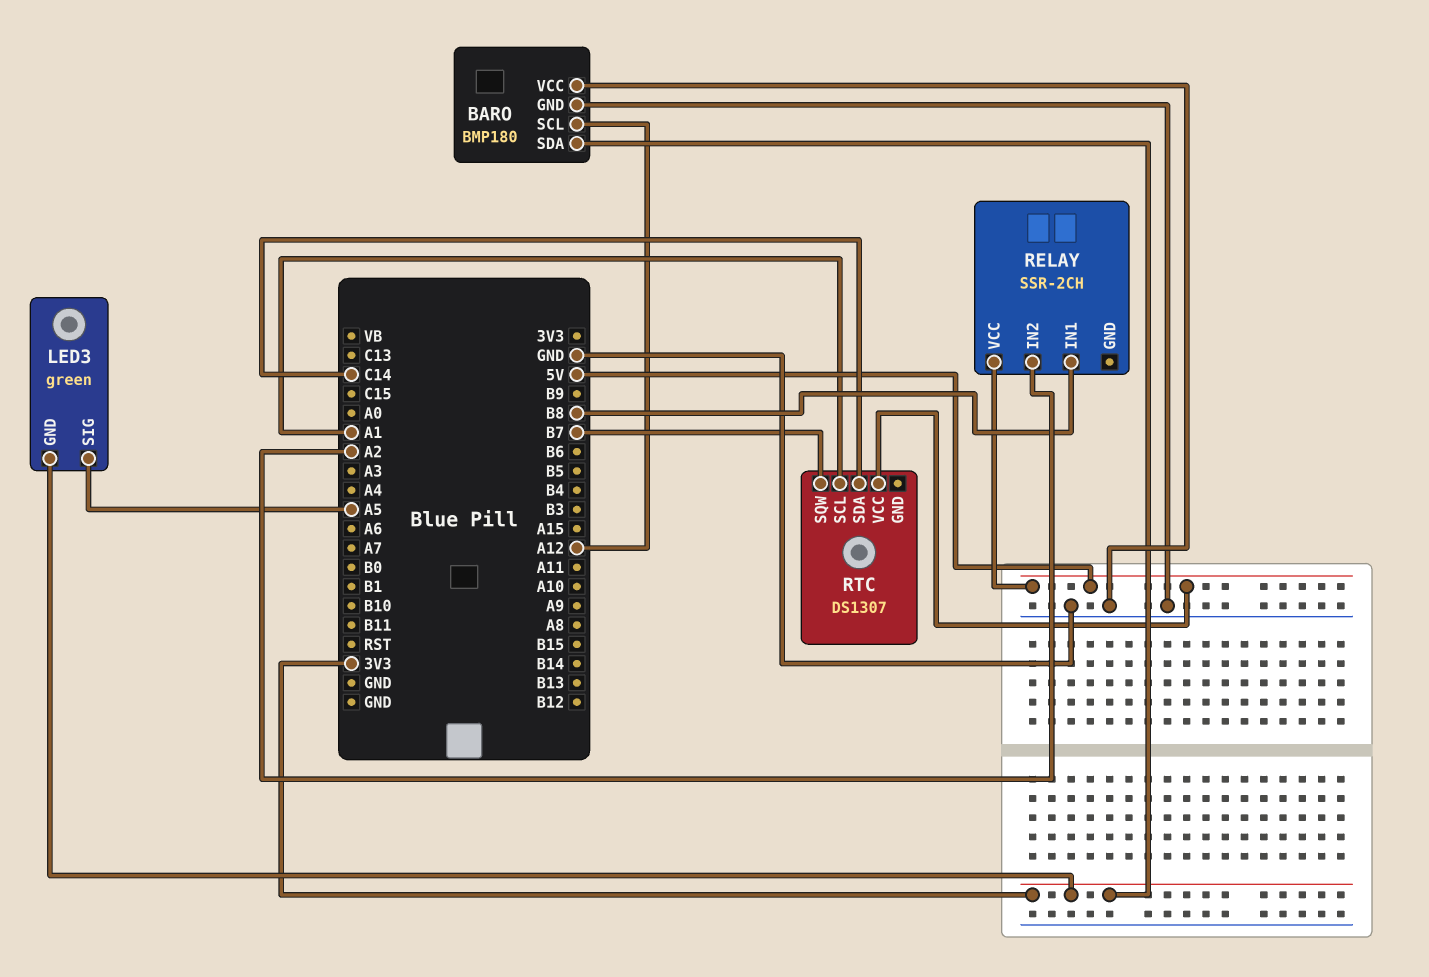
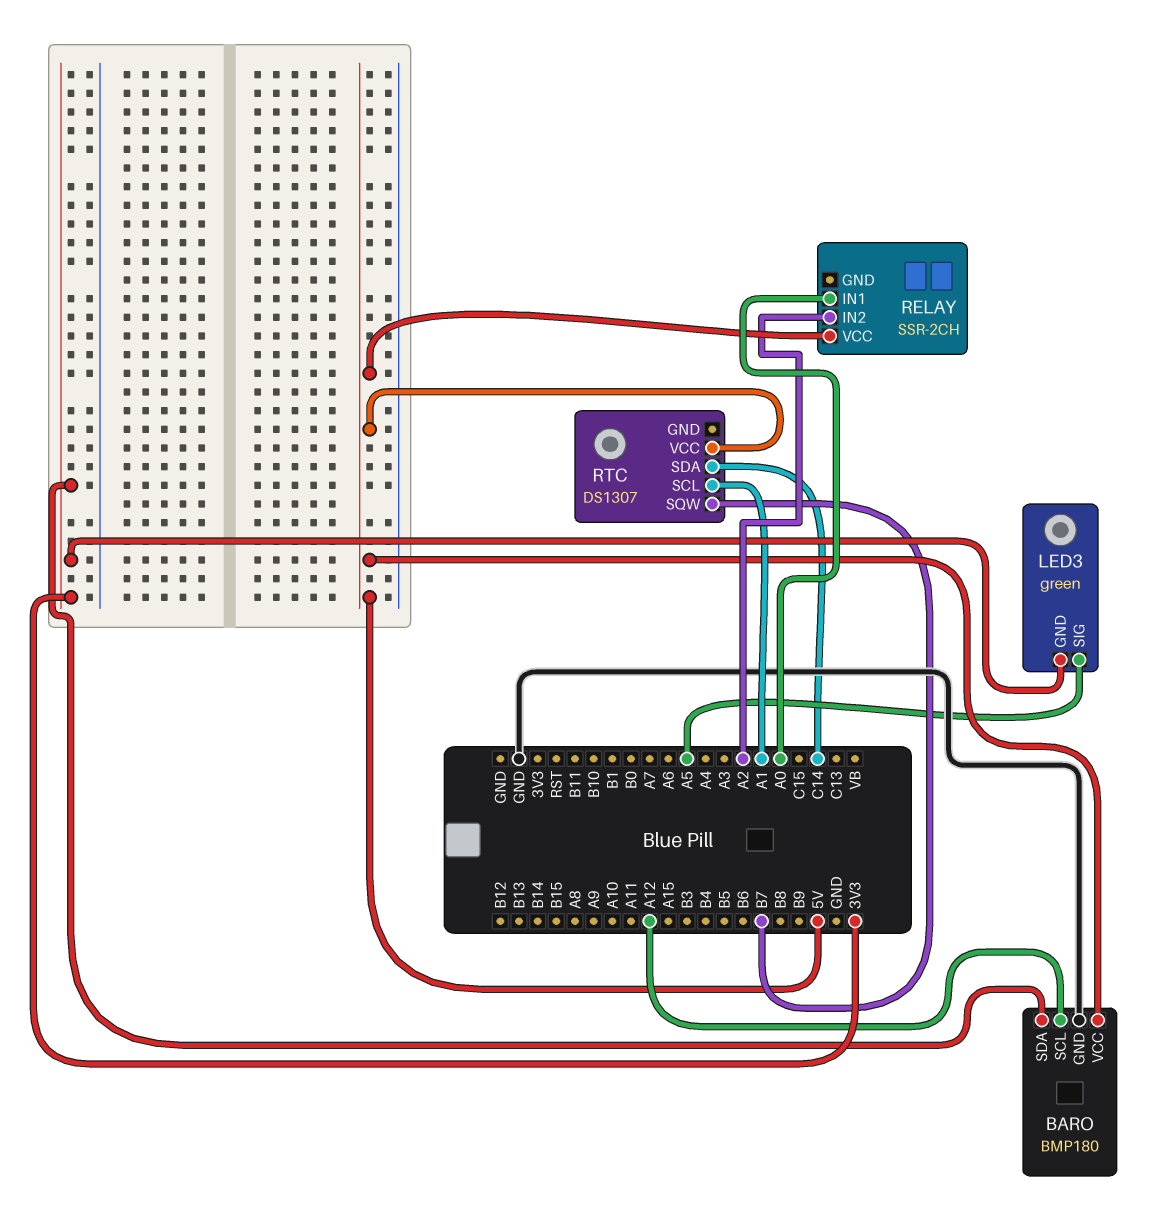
BARO pin VCC: GND -> 5V
RELAY pin IN1: B8 -> A0

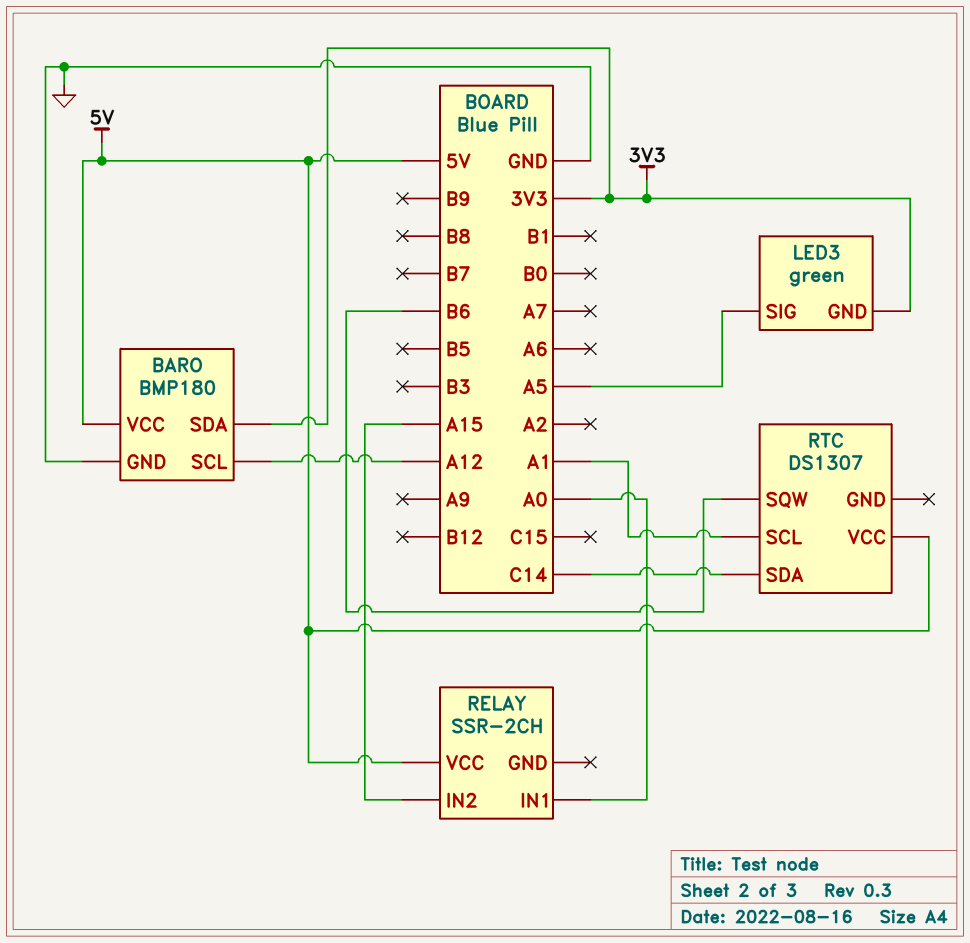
RELAY pin IN2: A2 -> A15
RTC pin SQW: B7 -> B6

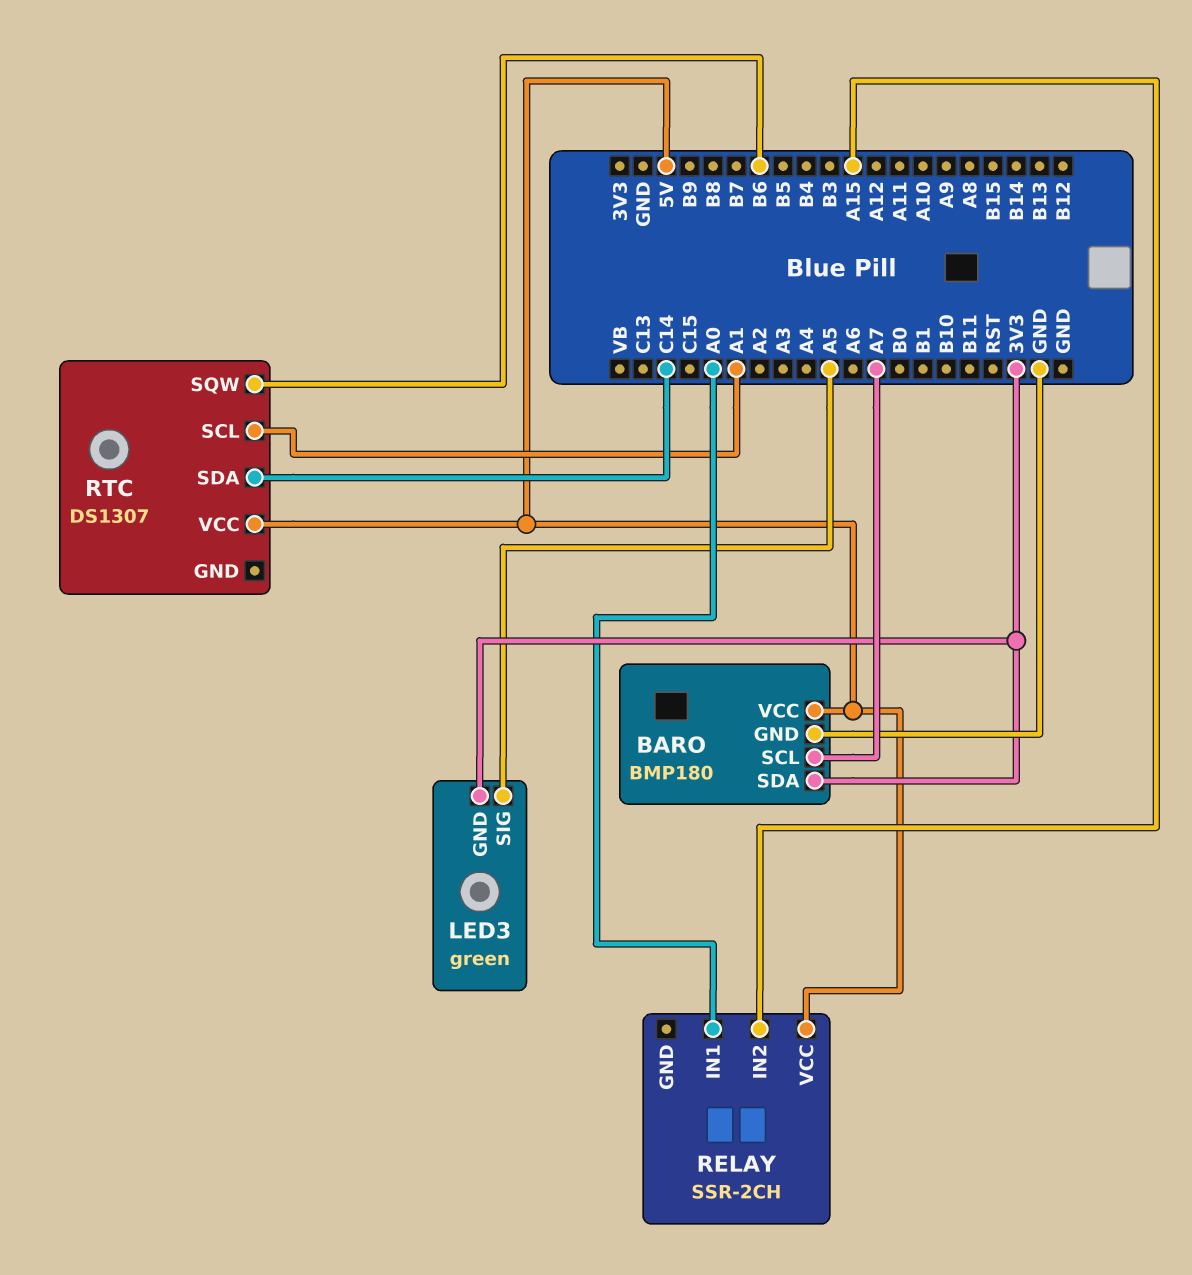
BARO pin SCL: A12 -> A7

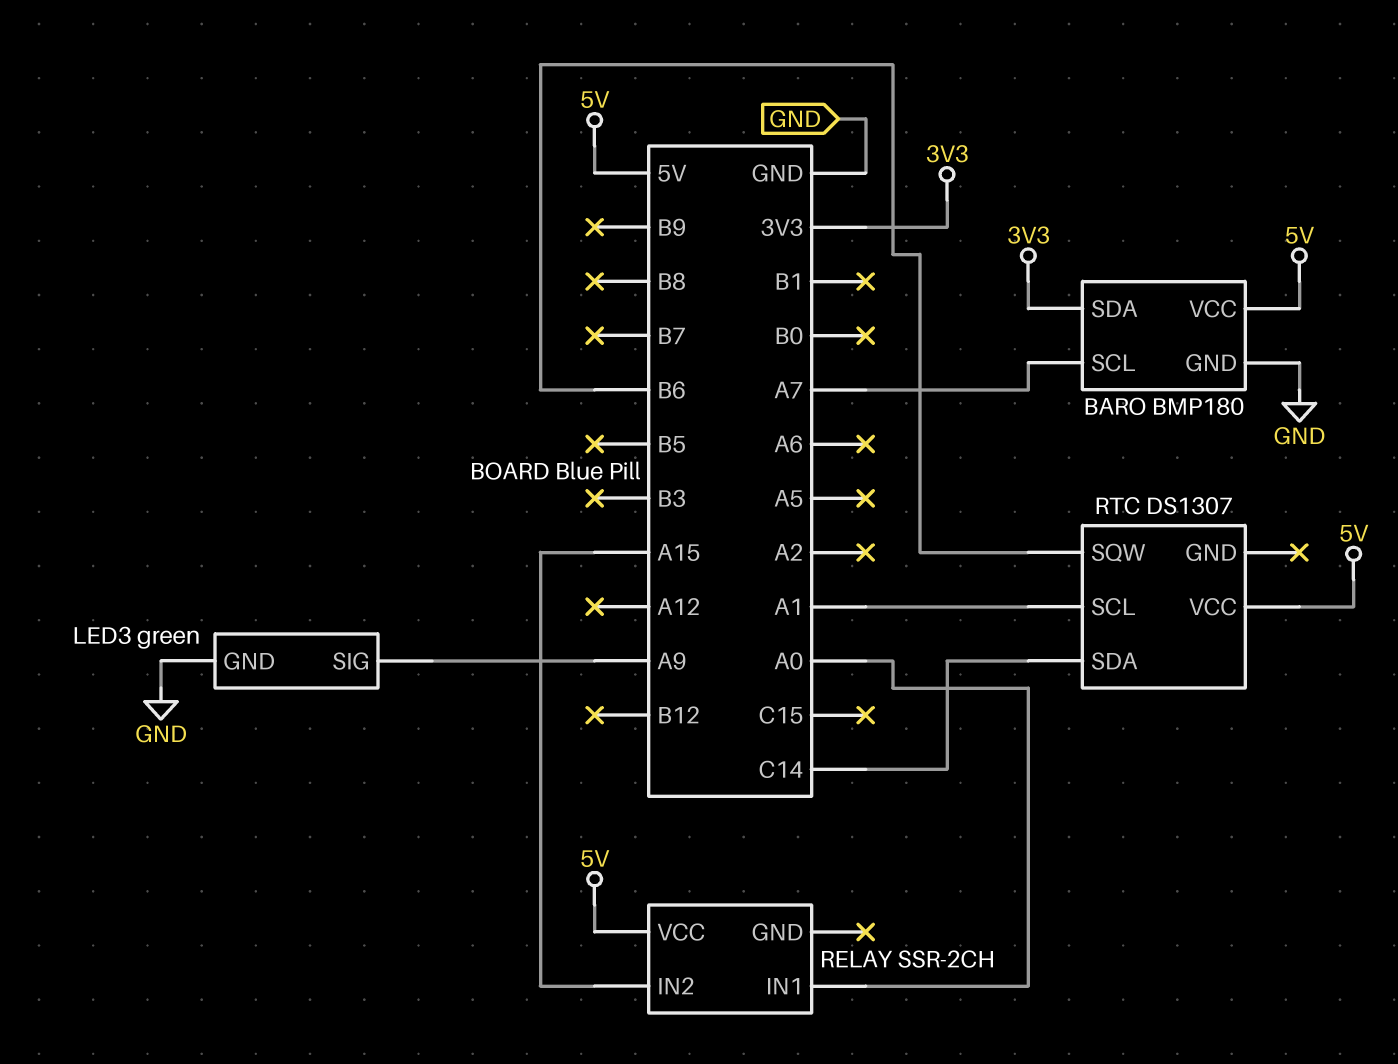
LED3 pin GND: 3V3 -> GND
LED3 pin SIG: A5 -> A9

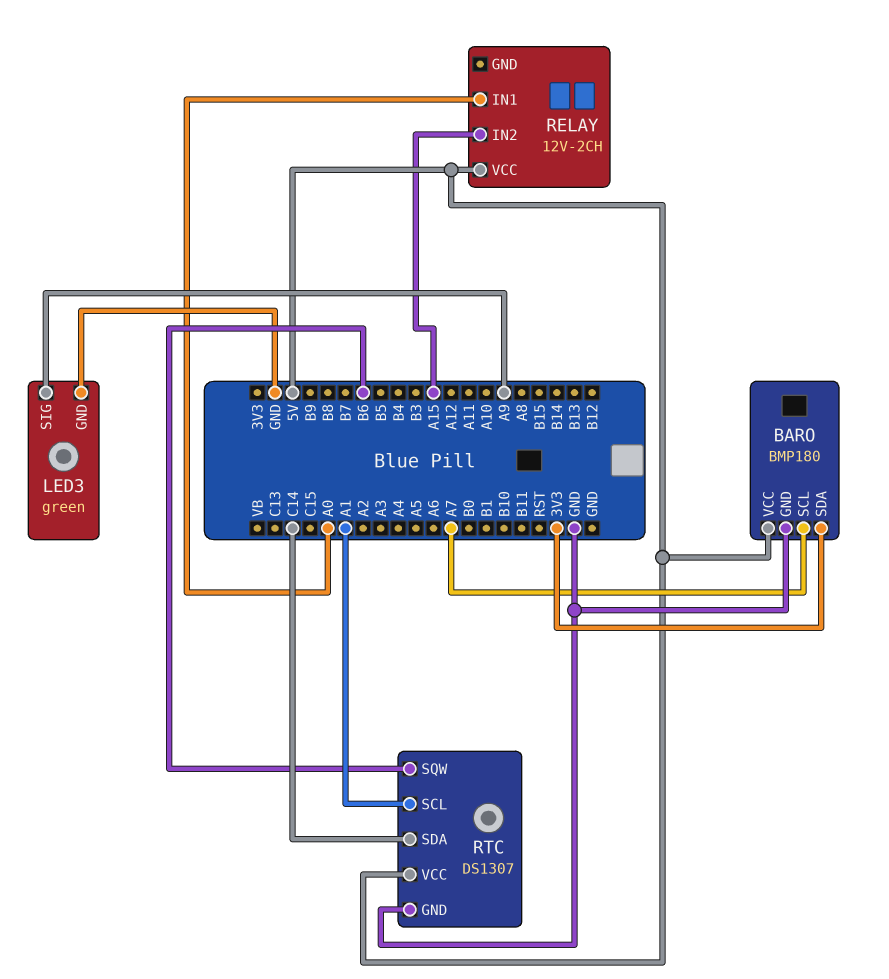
RELAY: SSR-2CH -> 12V-2CH
RTC pin GND: none -> GND

